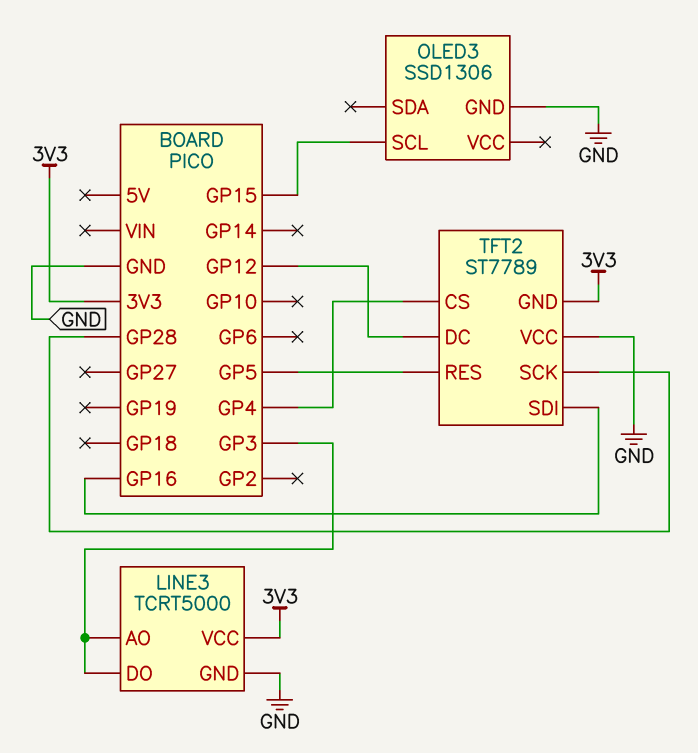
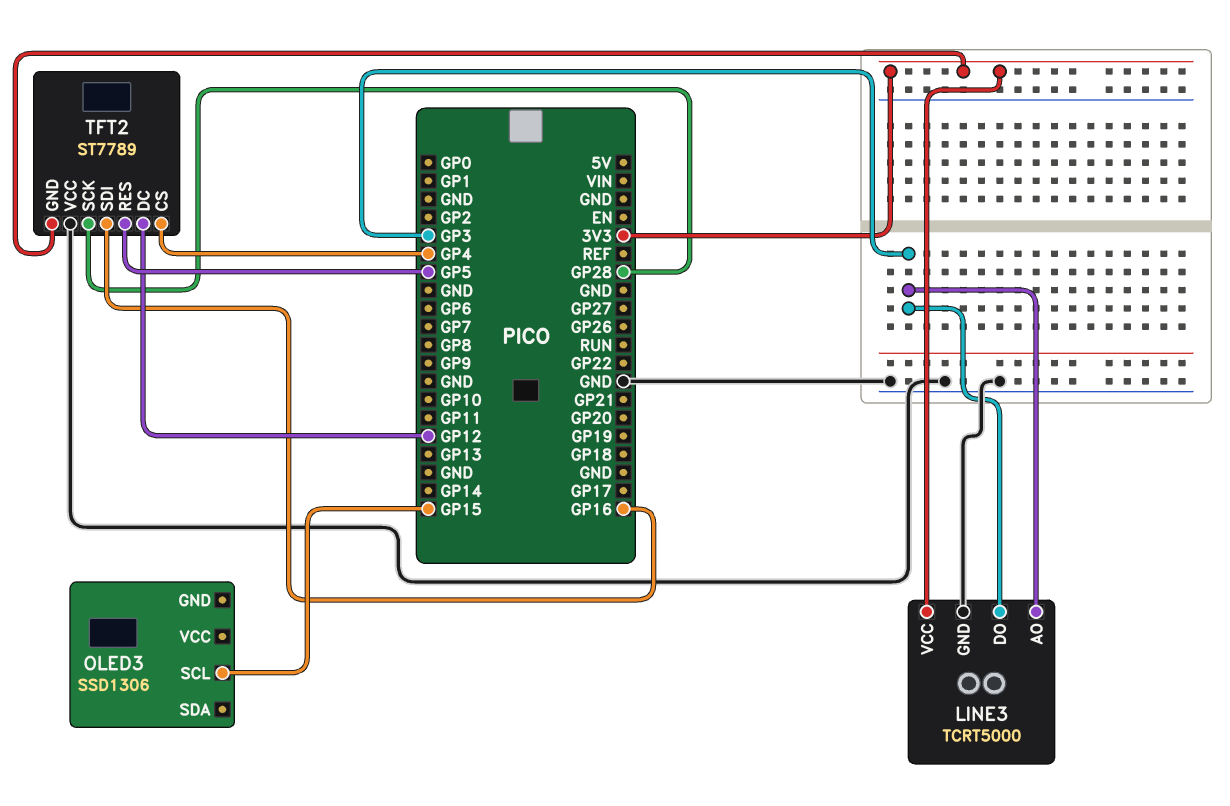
OLED3 pin GND: GND -> none

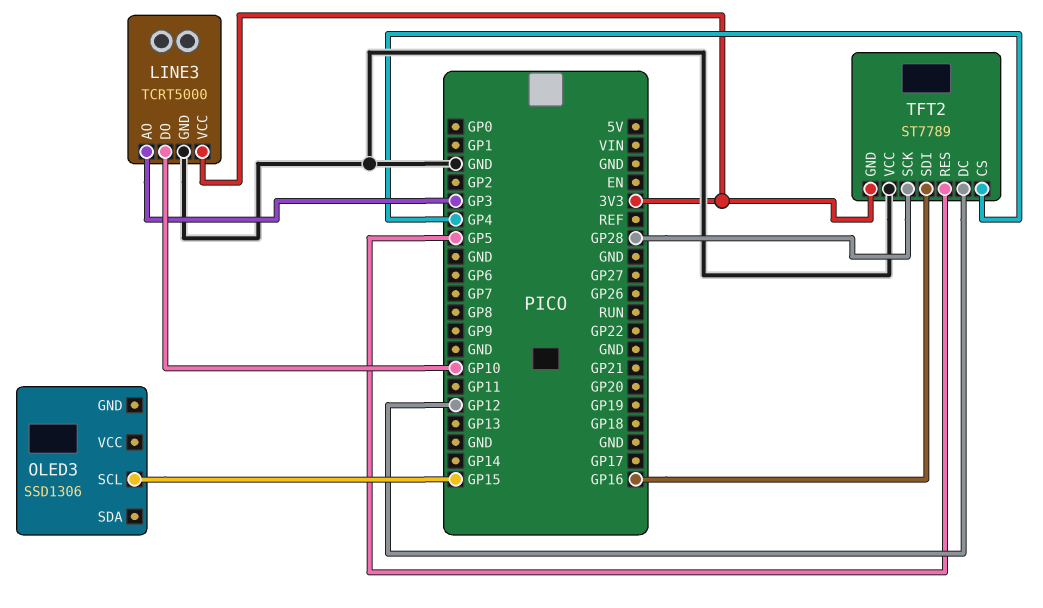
LINE3 pin DO: GP3 -> GP10

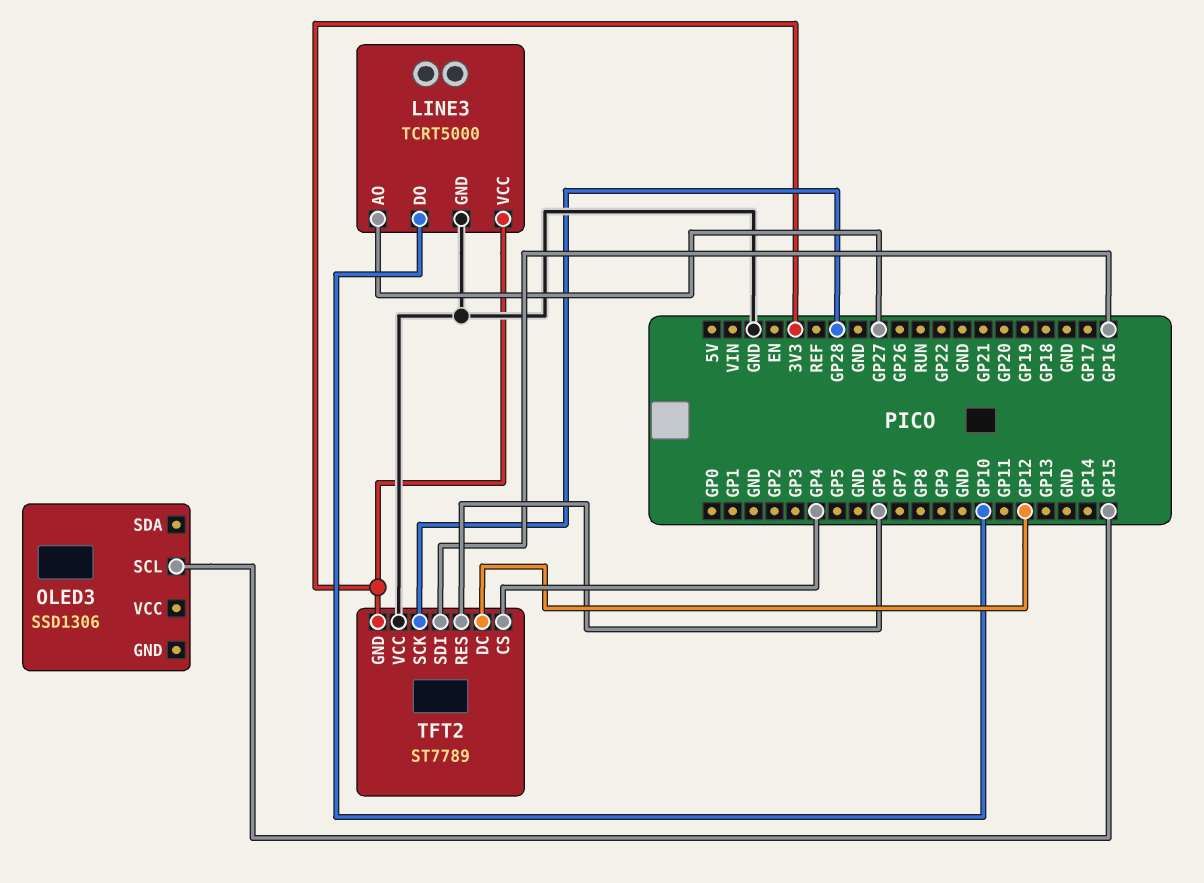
LINE3 pin AO: GP3 -> GP27
TFT2 pin RES: GP5 -> GP6

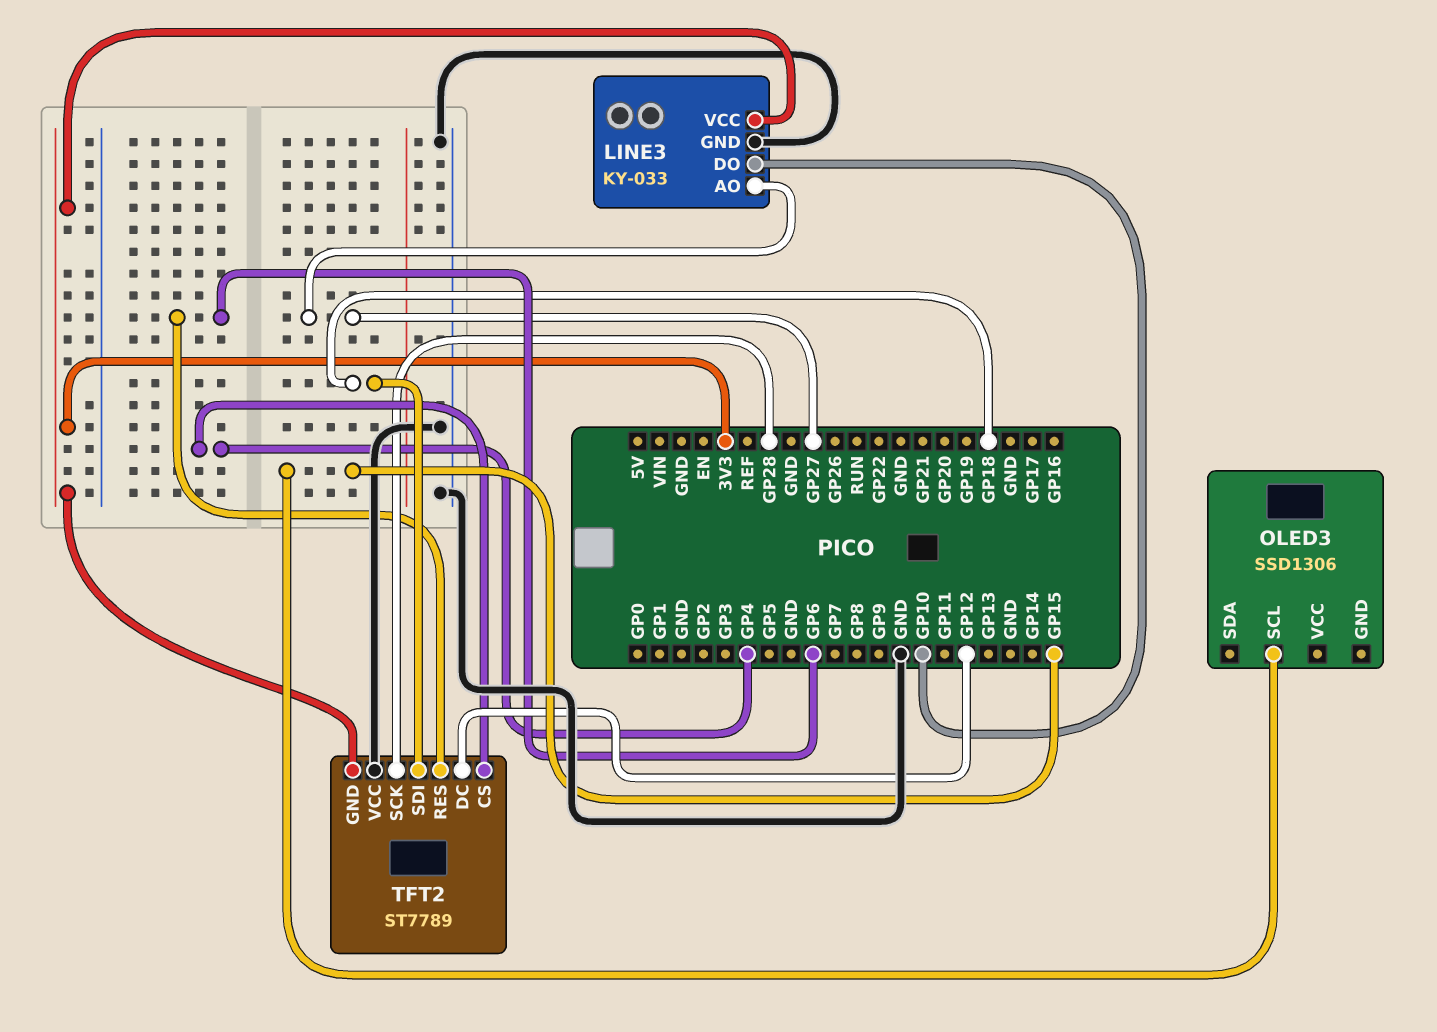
LINE3: TCRT5000 -> KY-033
TFT2 pin SDI: GP16 -> GP18

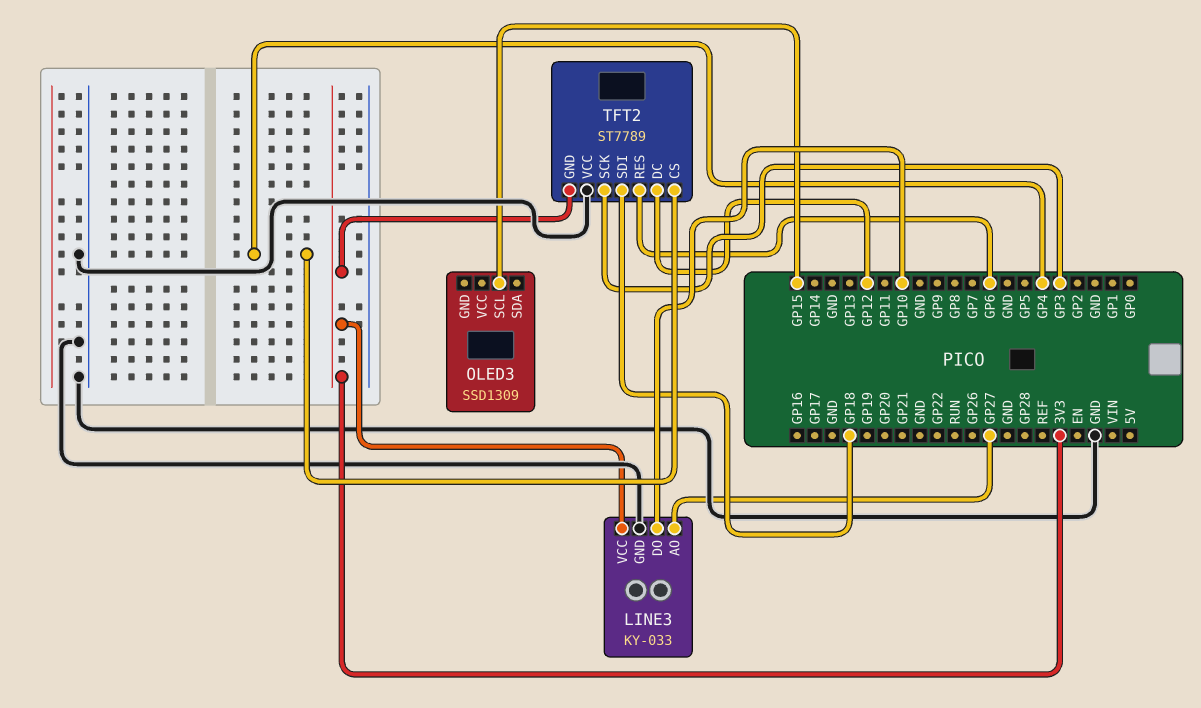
OLED3: SSD1306 -> SSD1309
TFT2 pin SCK: GP28 -> GP3

